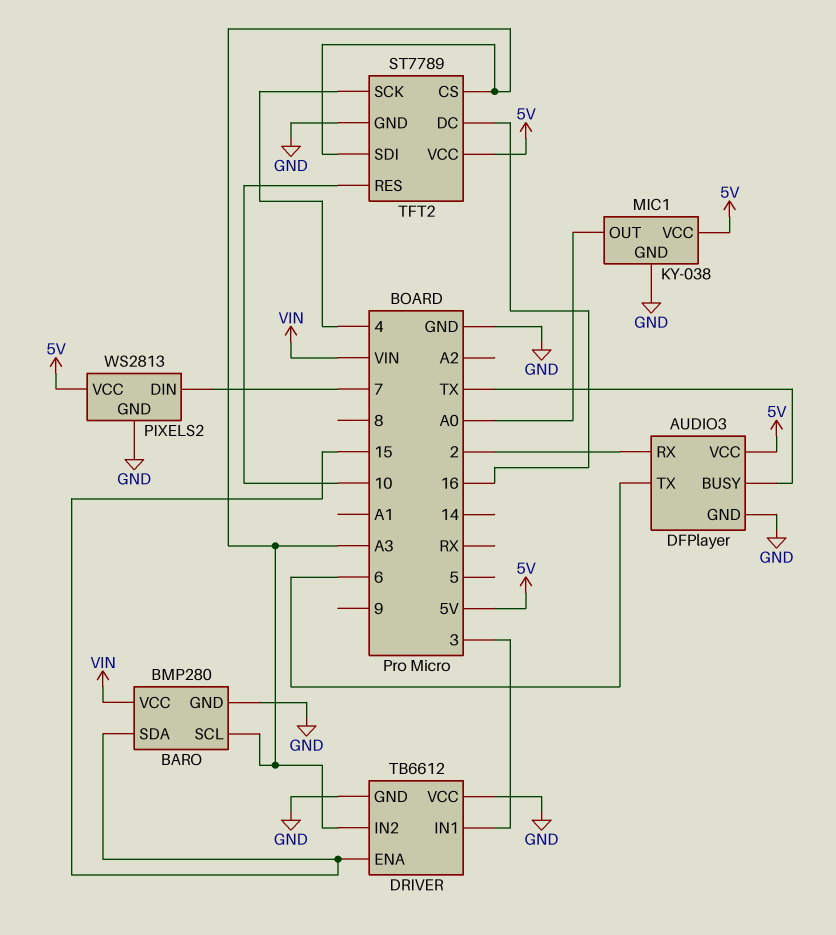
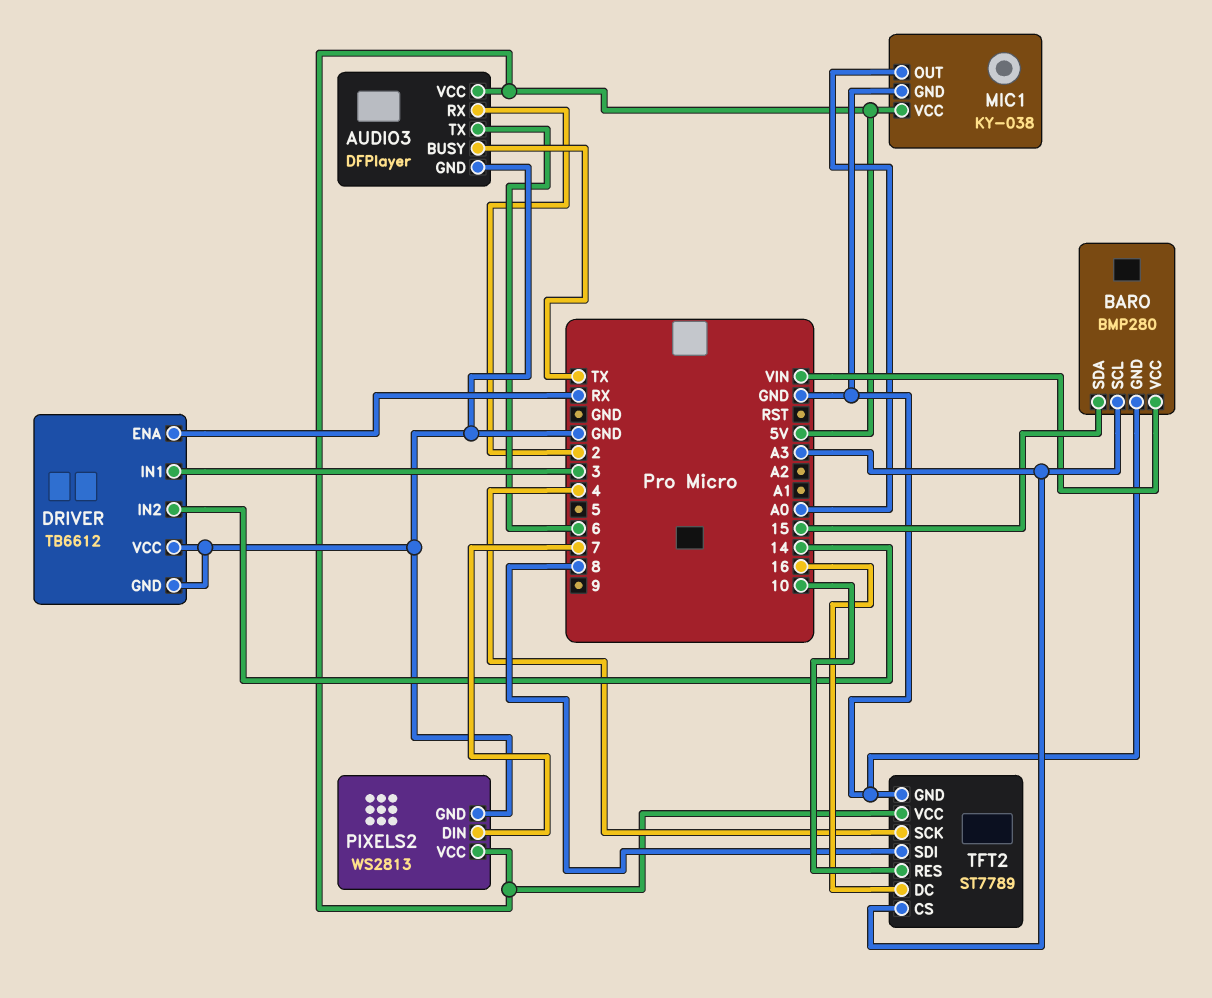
DRIVER pin ENA: 15 -> RX
DRIVER pin IN2: A3 -> 14
TFT2 pin SDI: A3 -> 8

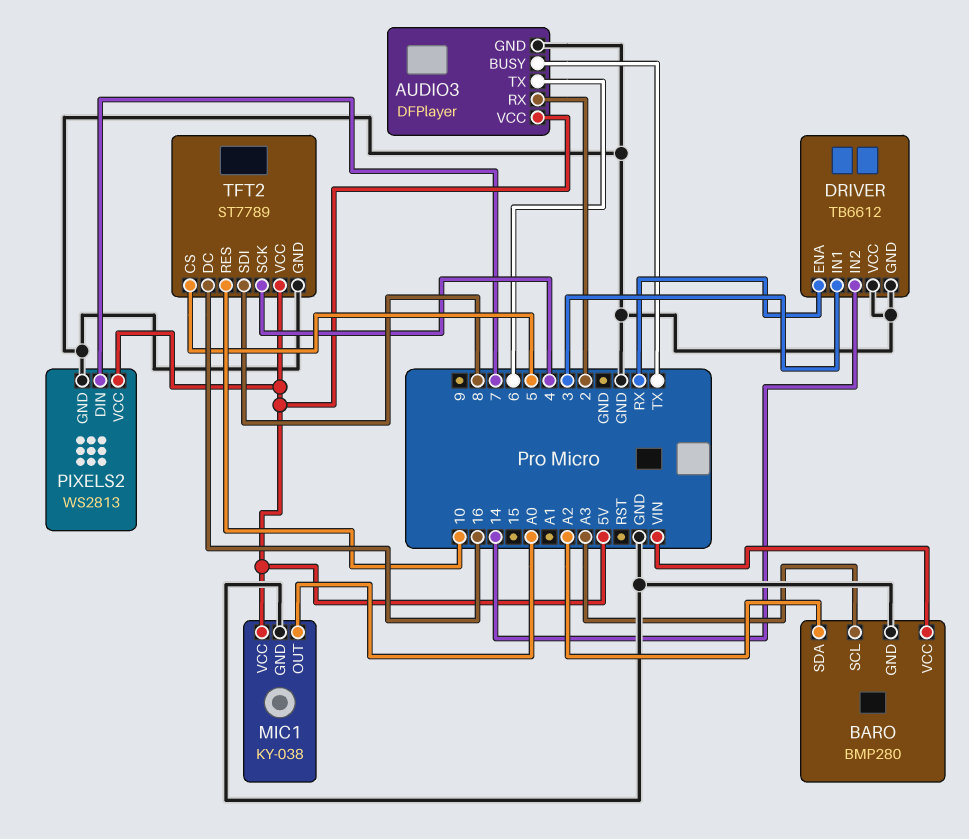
BARO pin SDA: 15 -> A2
TFT2 pin CS: A3 -> 5

